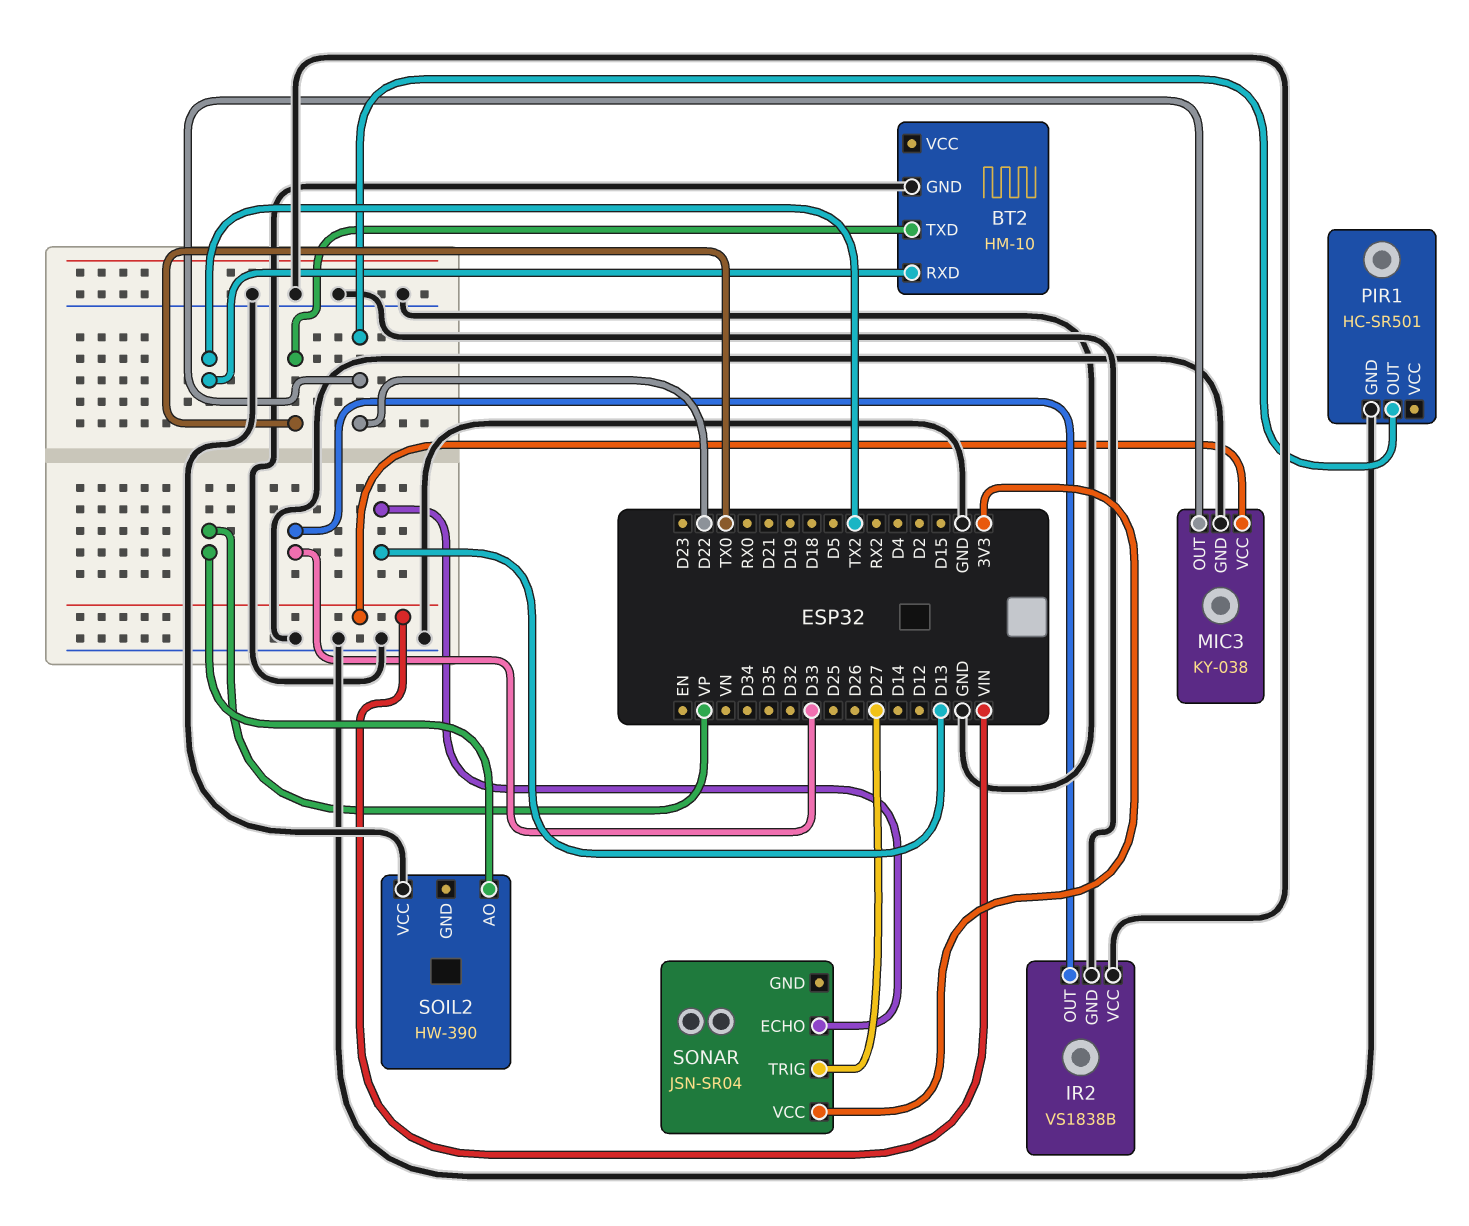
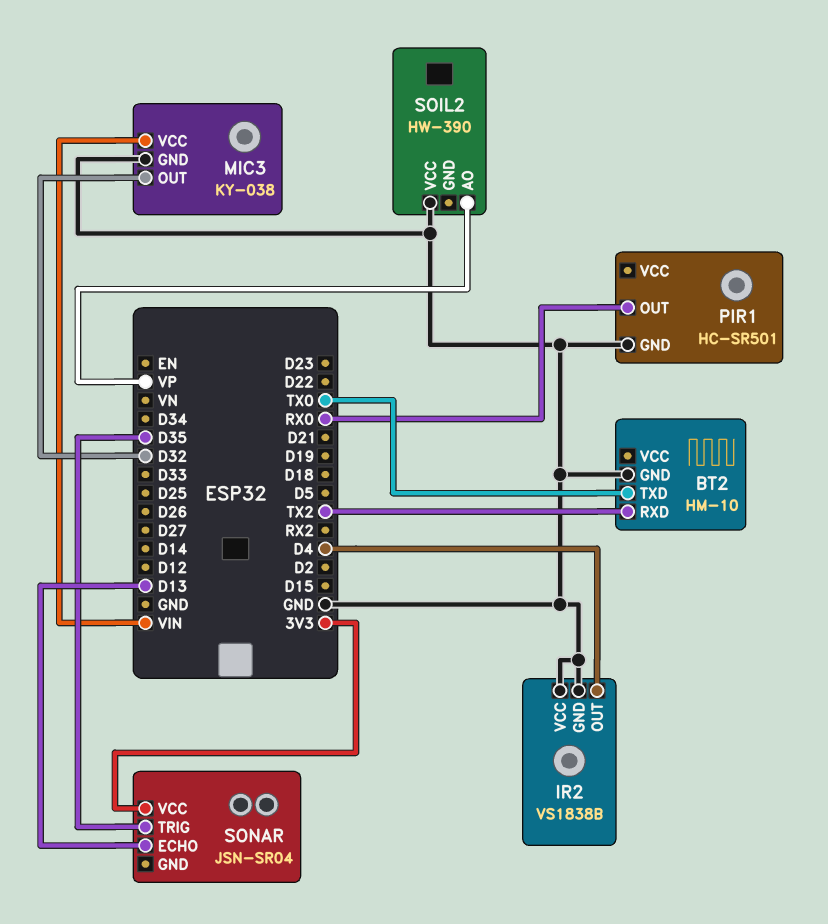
IR2 pin OUT: D33 -> D4
MIC3 pin OUT: D22 -> D32
PIR1 pin OUT: D22 -> RX0
SONAR pin TRIG: D27 -> D35

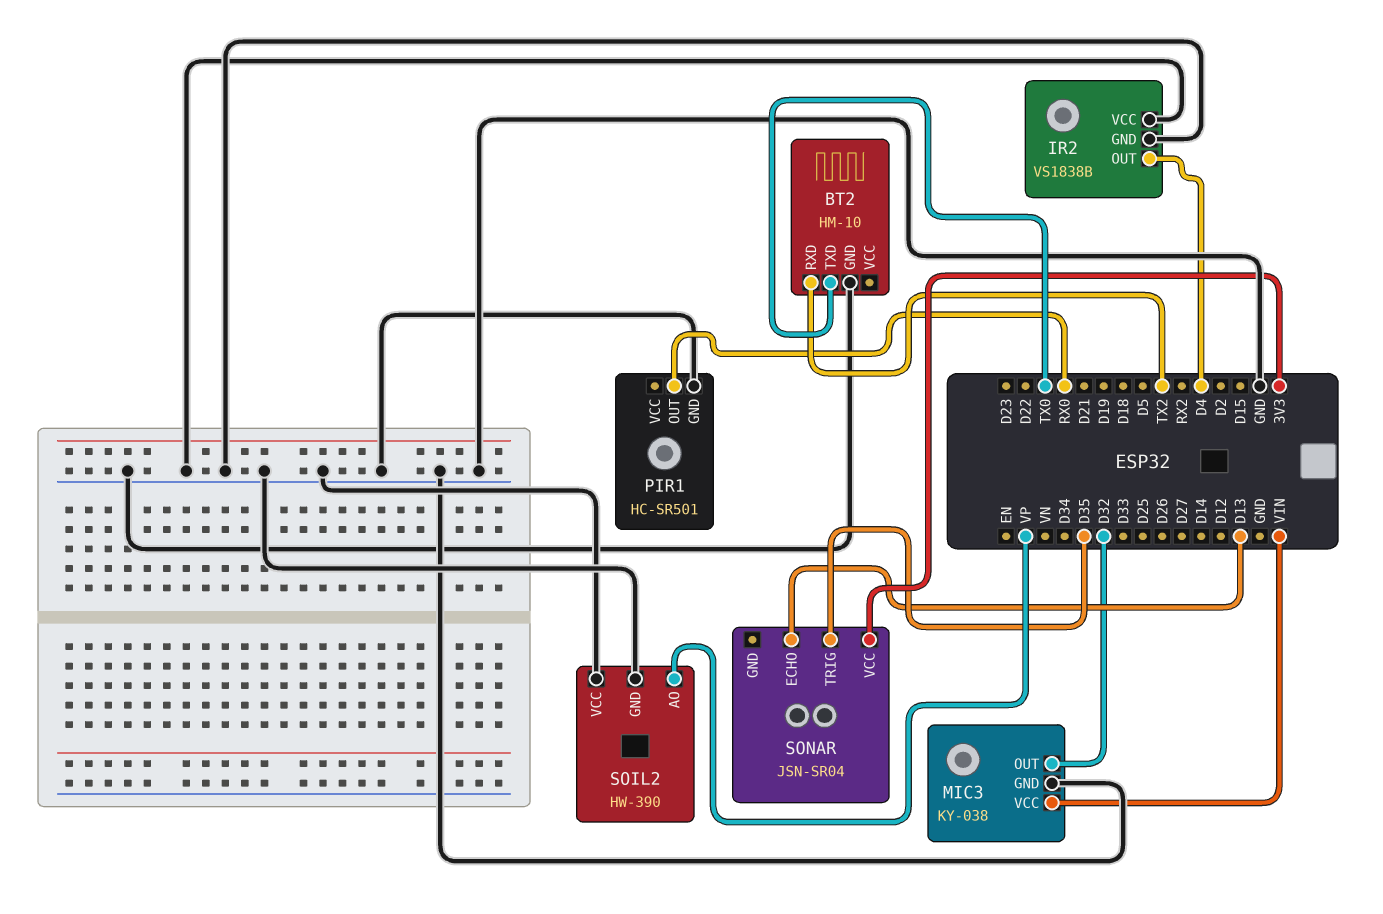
SOIL2 pin GND: none -> GND

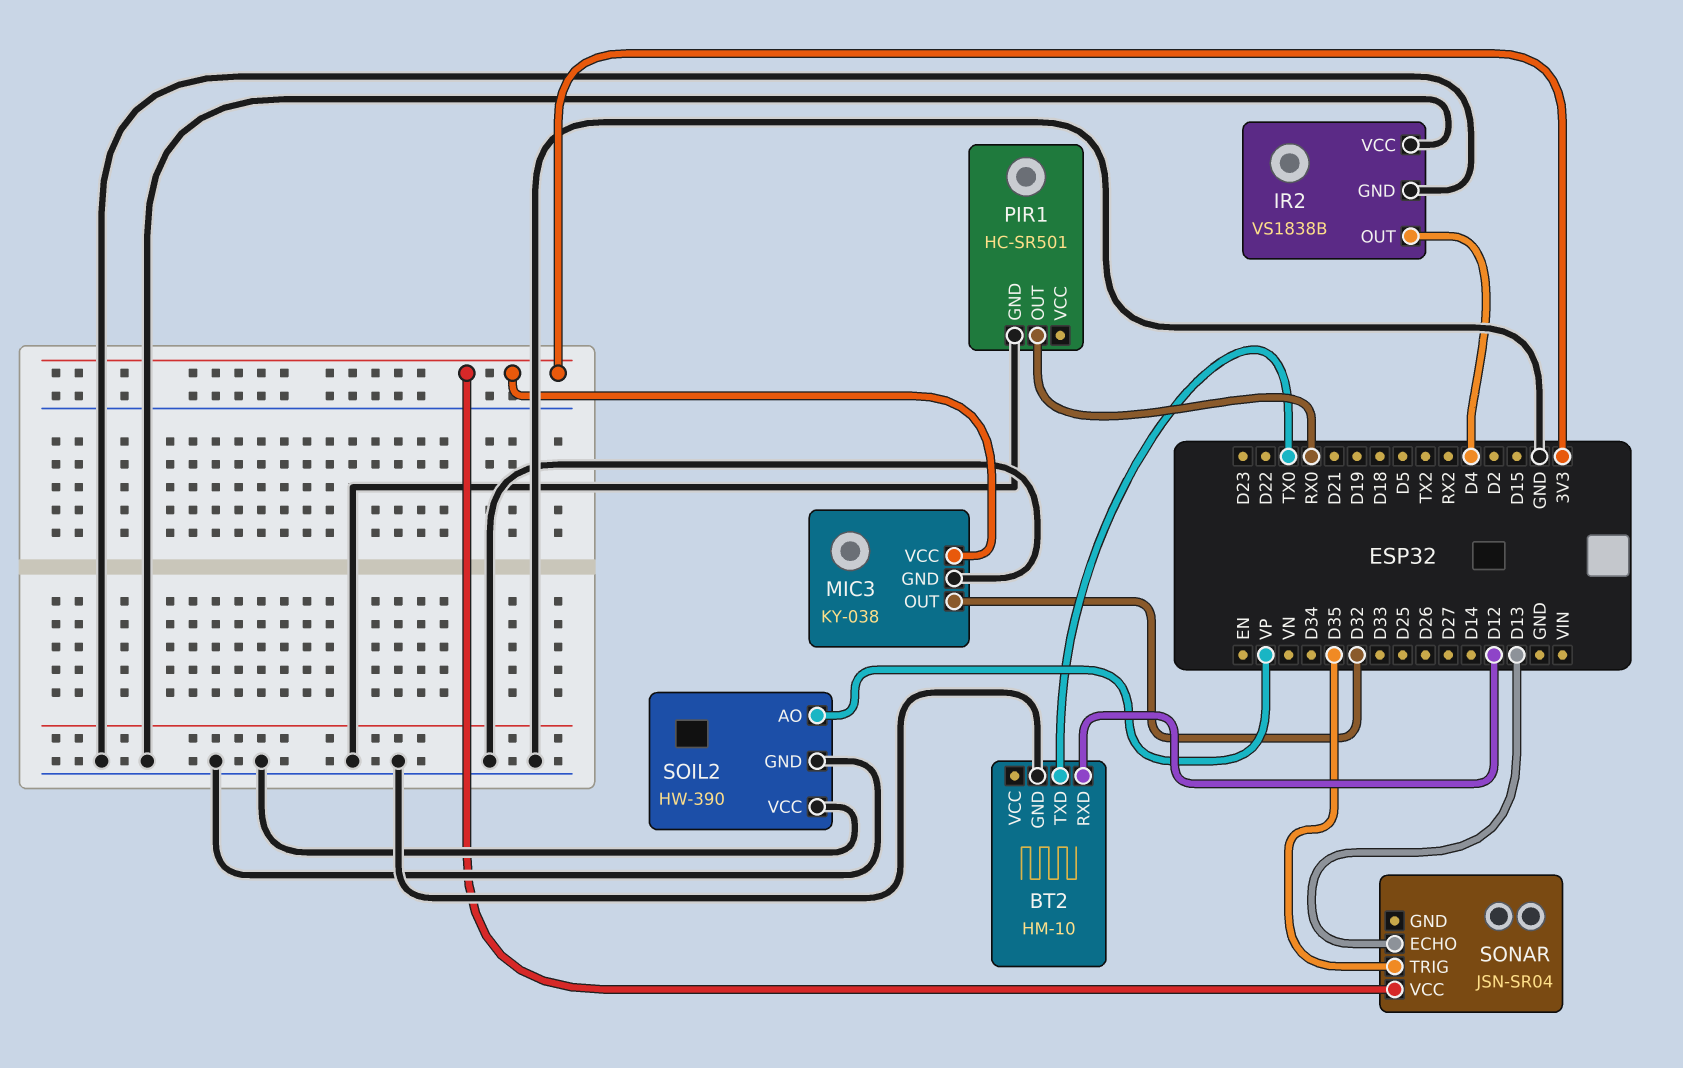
BT2 pin RXD: TX2 -> D12
MIC3 pin VCC: VIN -> 3V3

